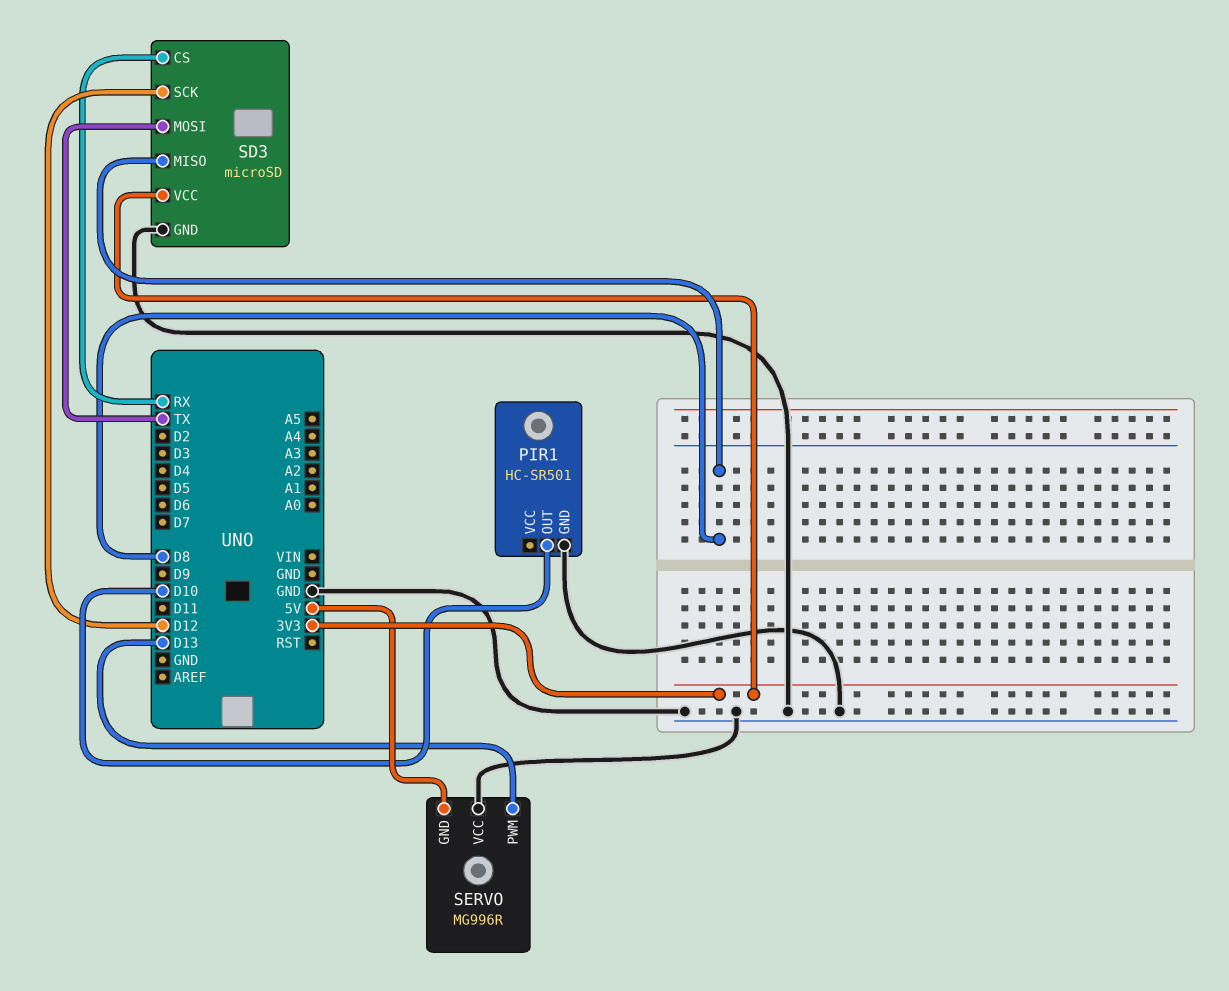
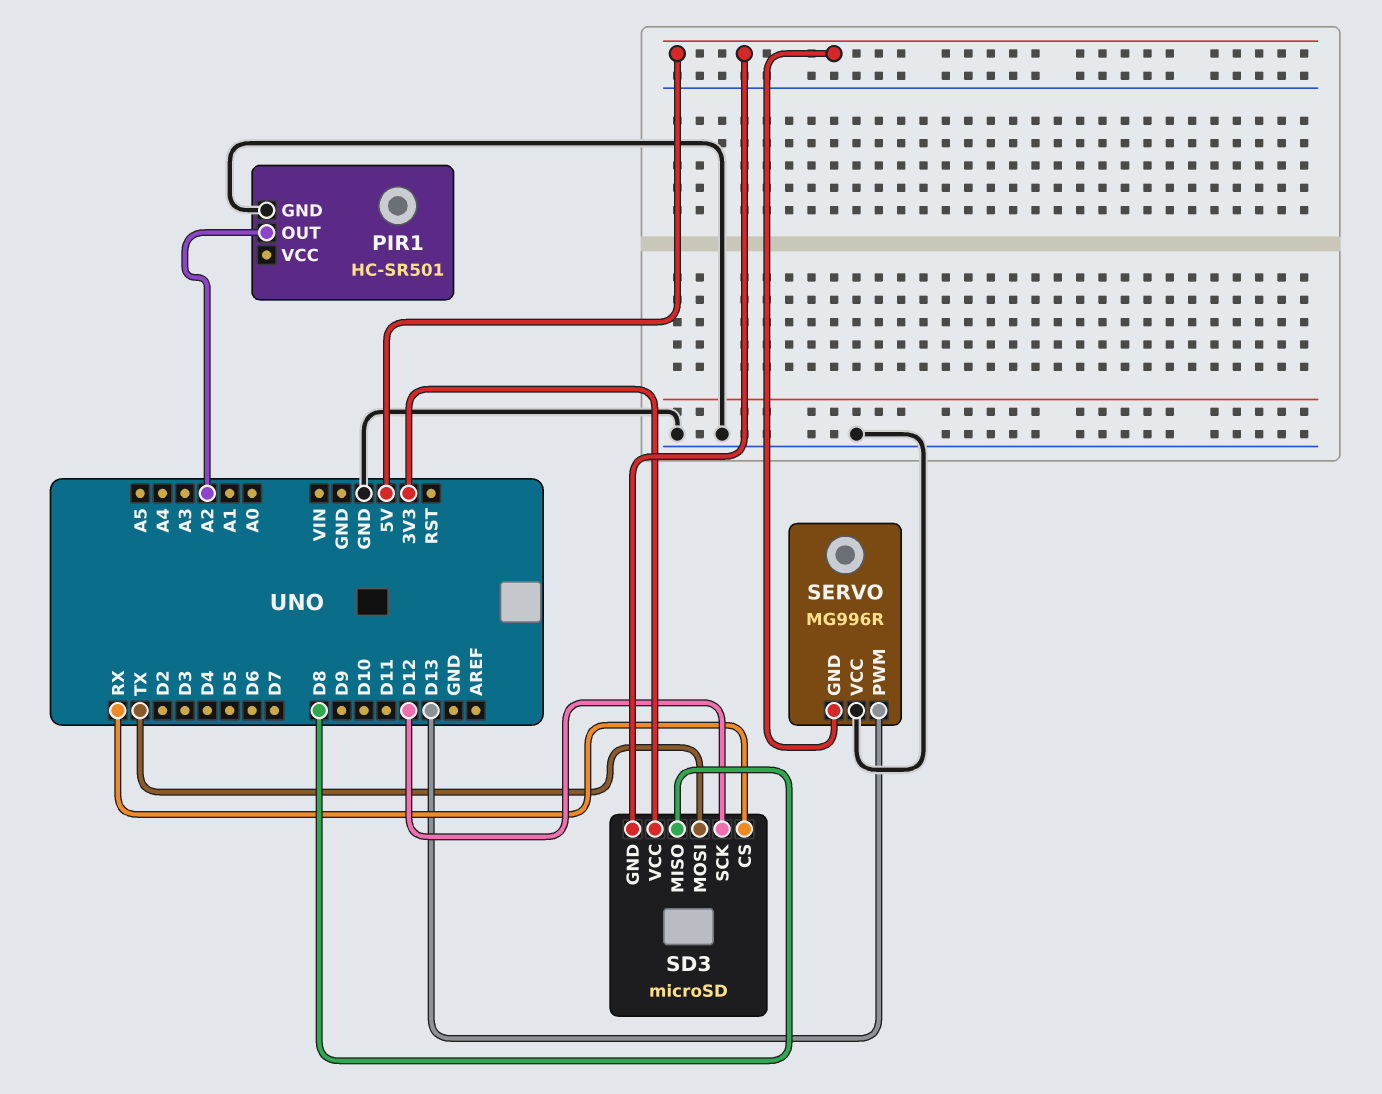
PIR1 pin OUT: D10 -> A2
SD3 pin GND: GND -> 5V

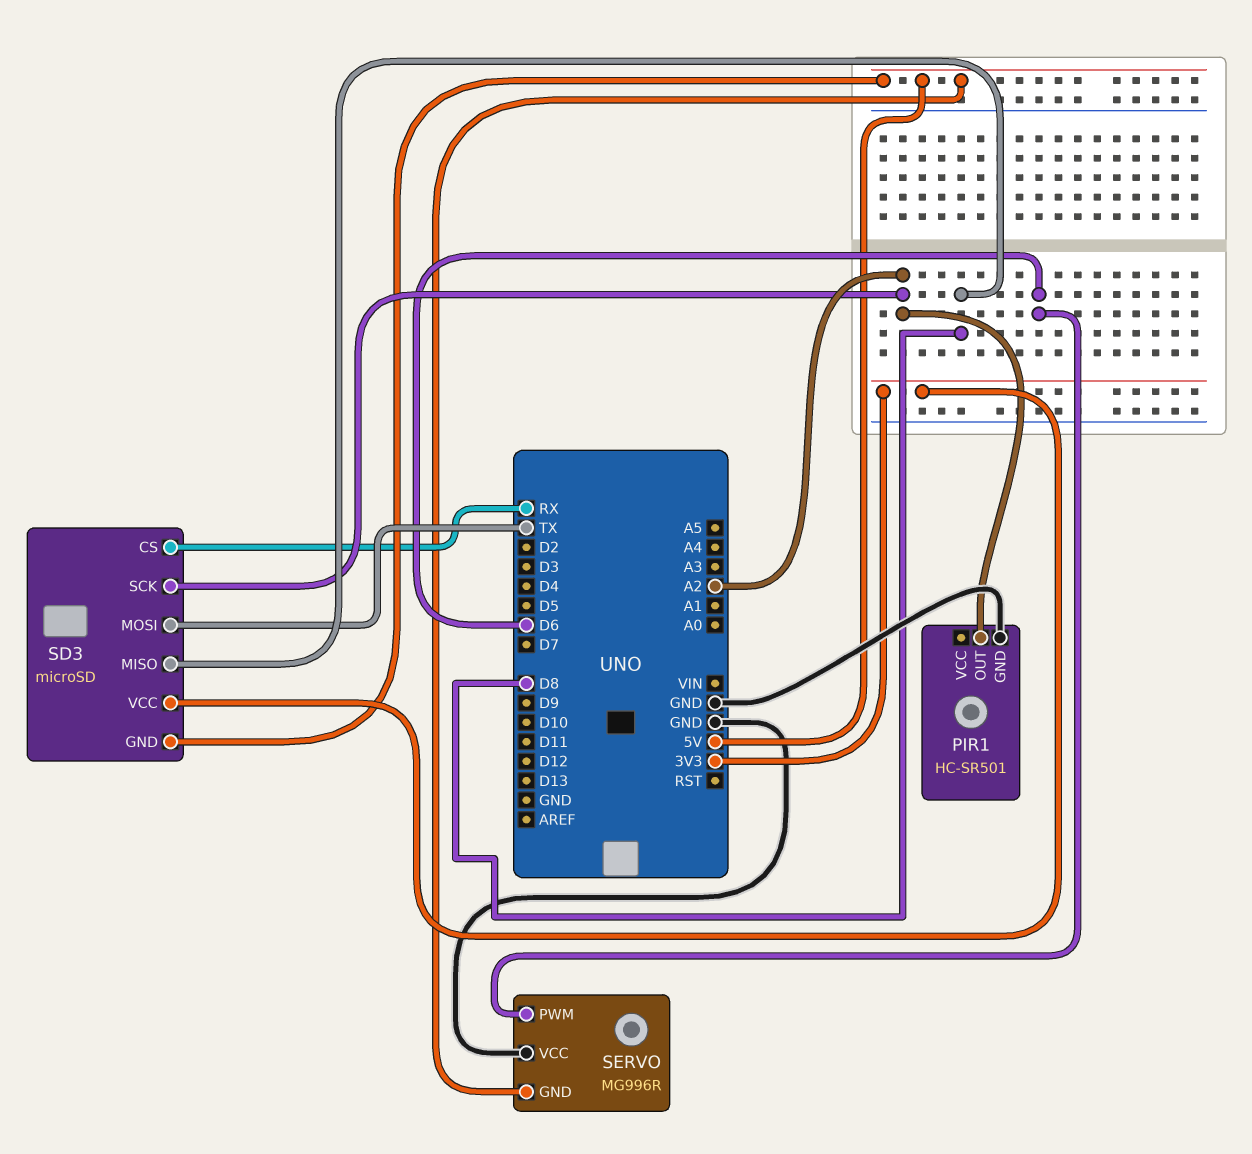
SD3 pin SCK: D12 -> A2
SERVO pin PWM: D13 -> D6

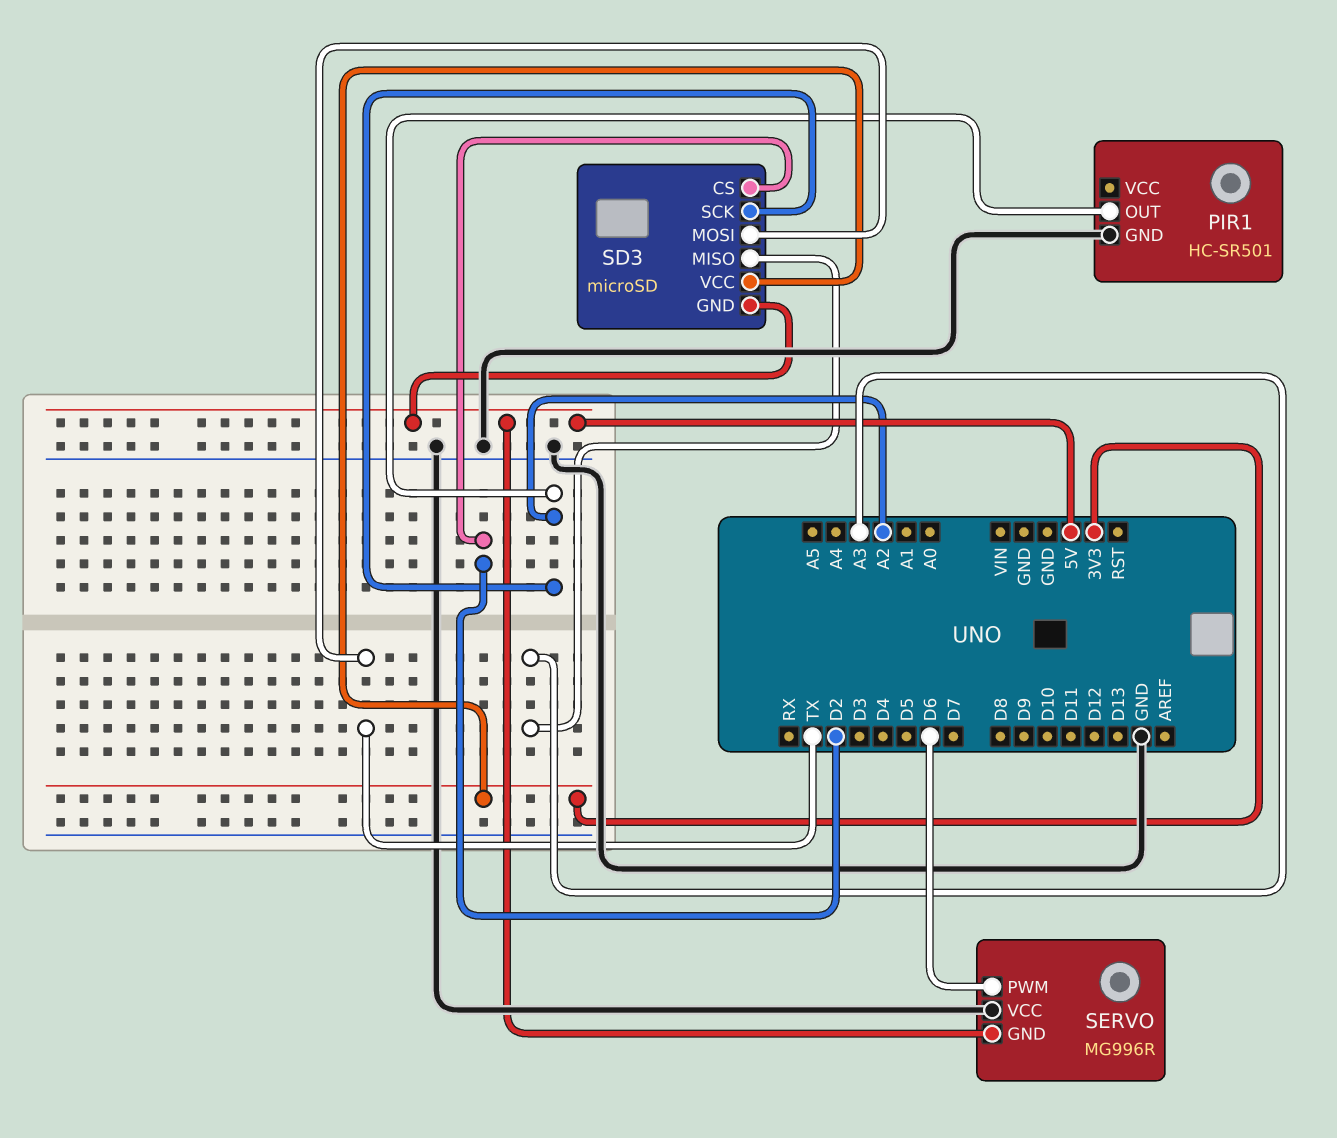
SD3 pin CS: RX -> D2
SD3 pin MISO: D8 -> A3

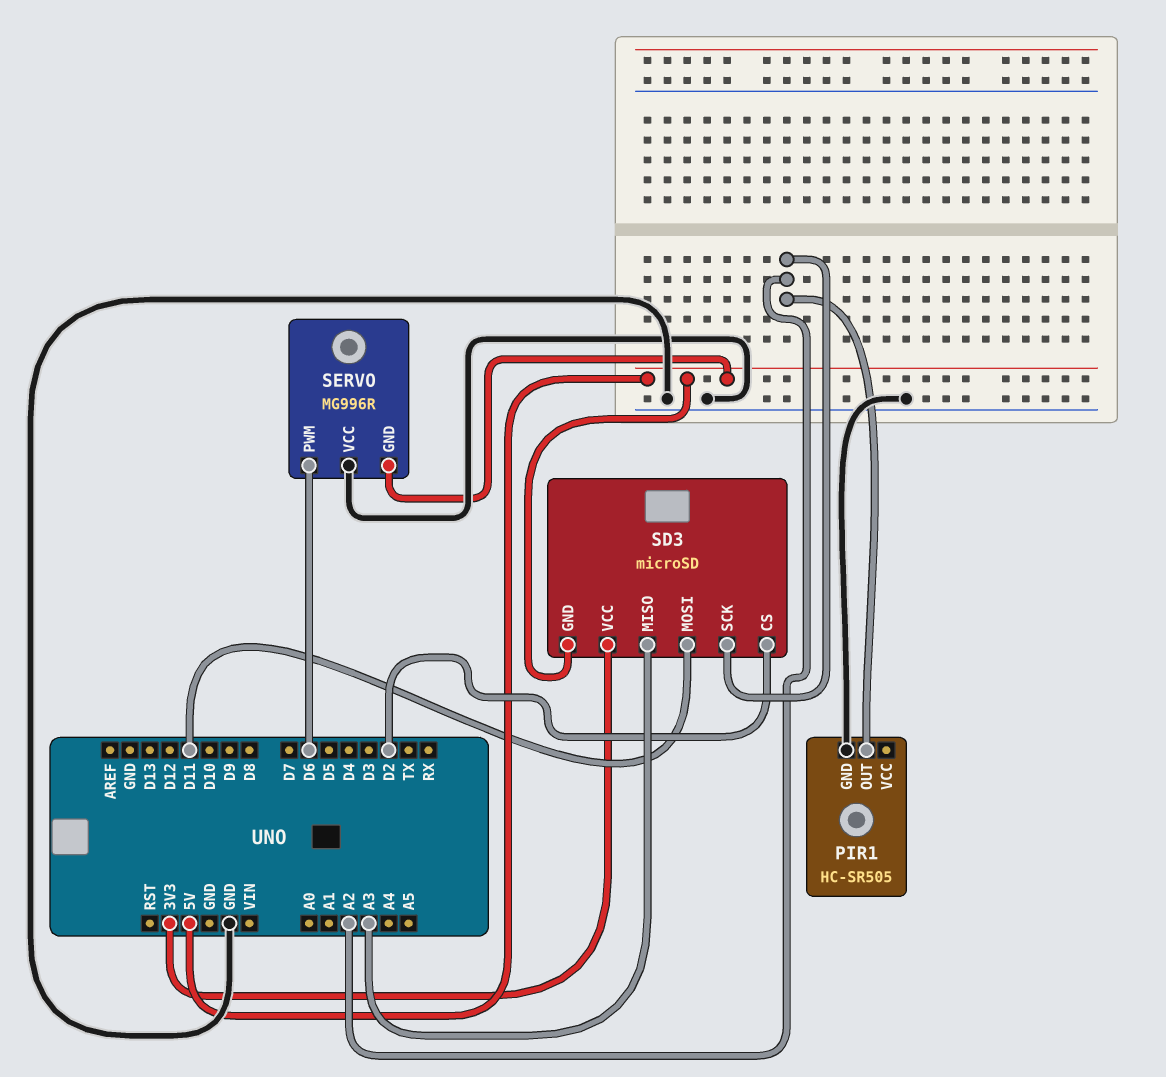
PIR1: HC-SR501 -> HC-SR505
SD3 pin MOSI: TX -> D11

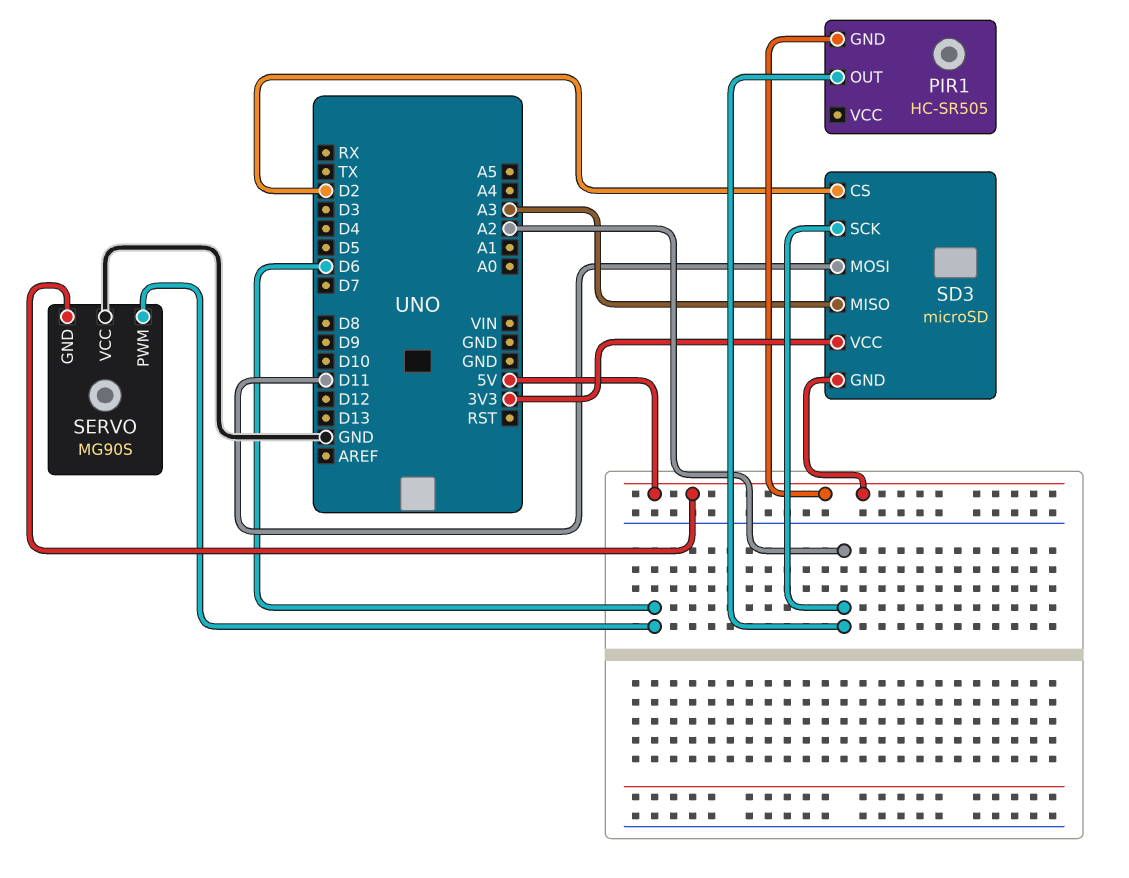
PIR1 pin GND: GND -> 5V
SERVO: MG996R -> MG90S

